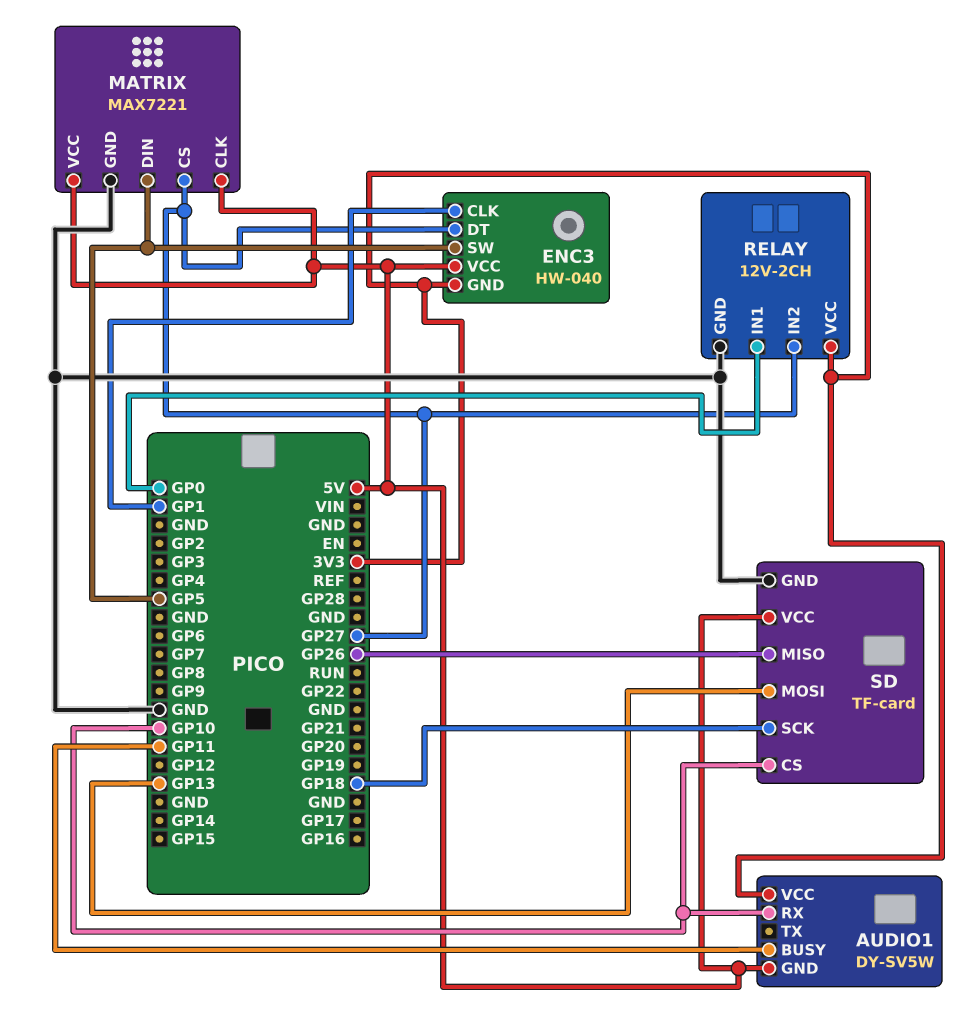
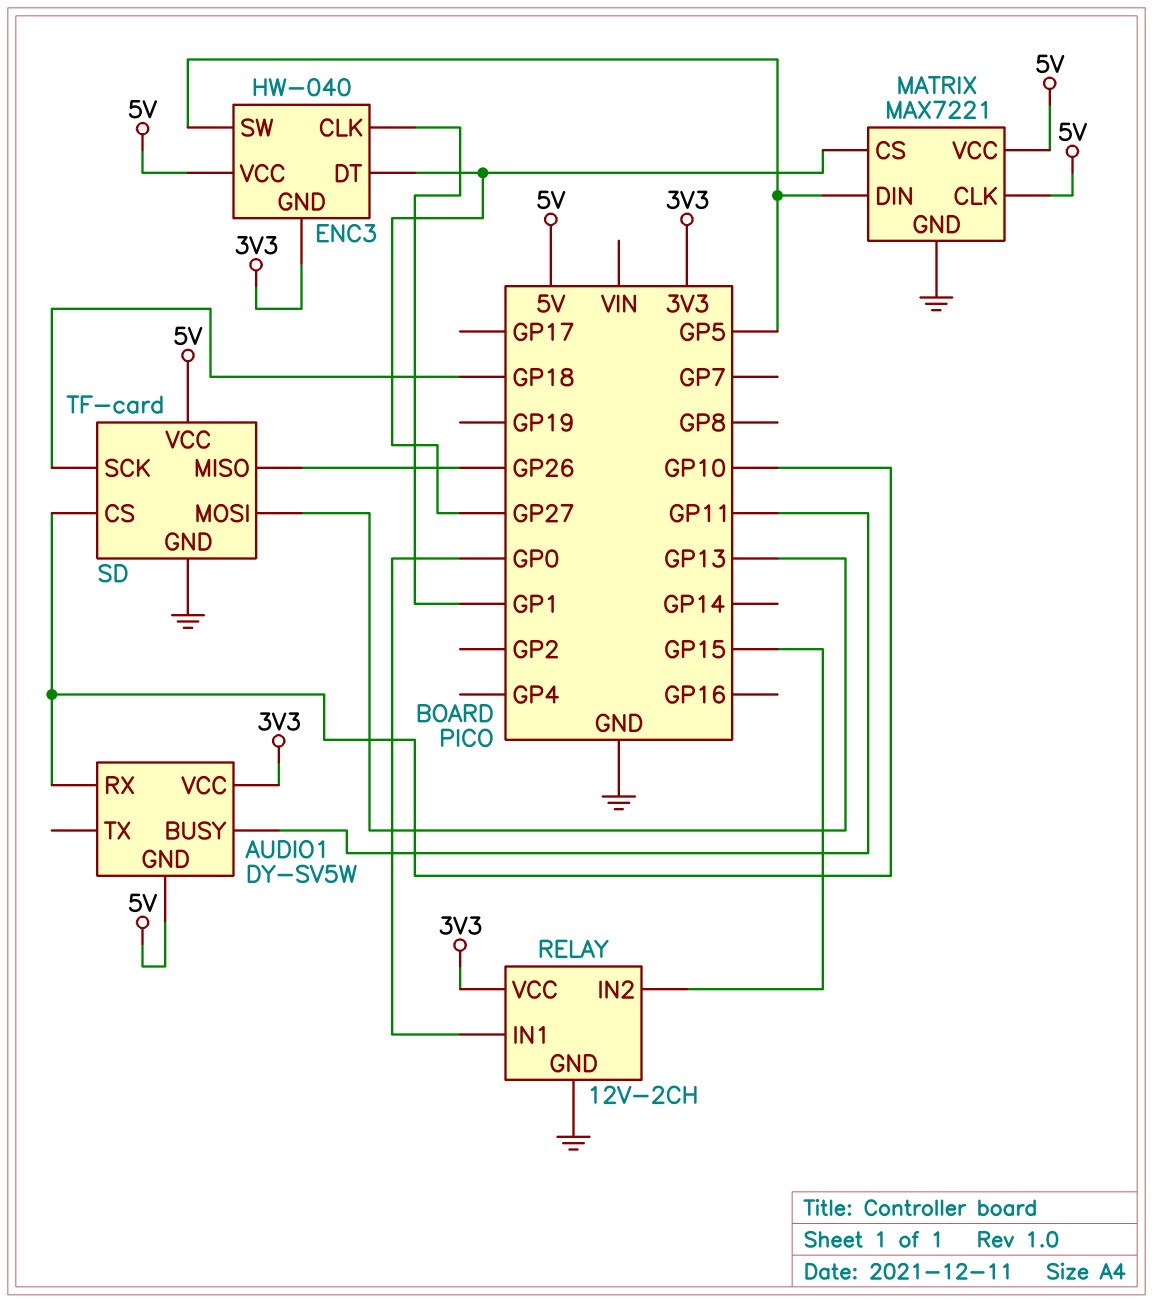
RELAY pin IN2: GP27 -> GP15

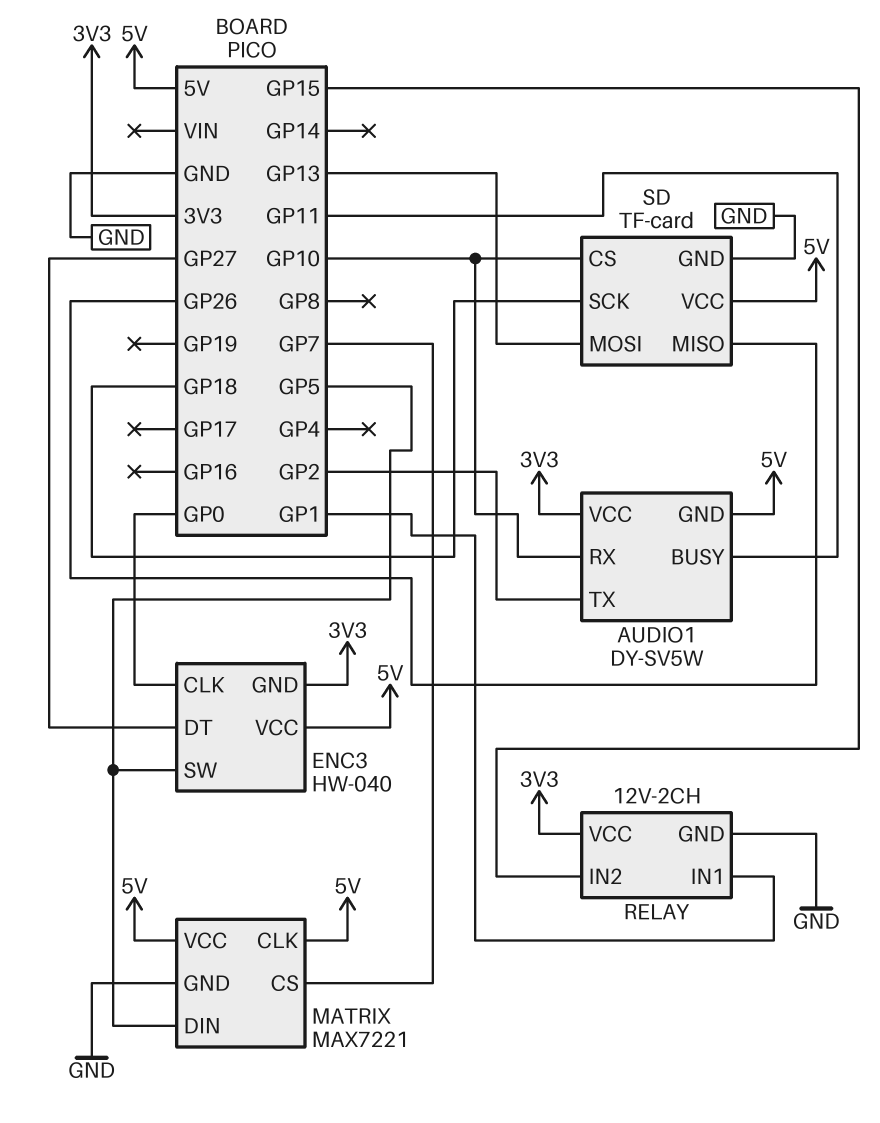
AUDIO1 pin TX: none -> GP2
ENC3 pin CLK: GP1 -> GP0
MATRIX pin CS: GP27 -> GP7
RELAY pin IN1: GP0 -> GP1

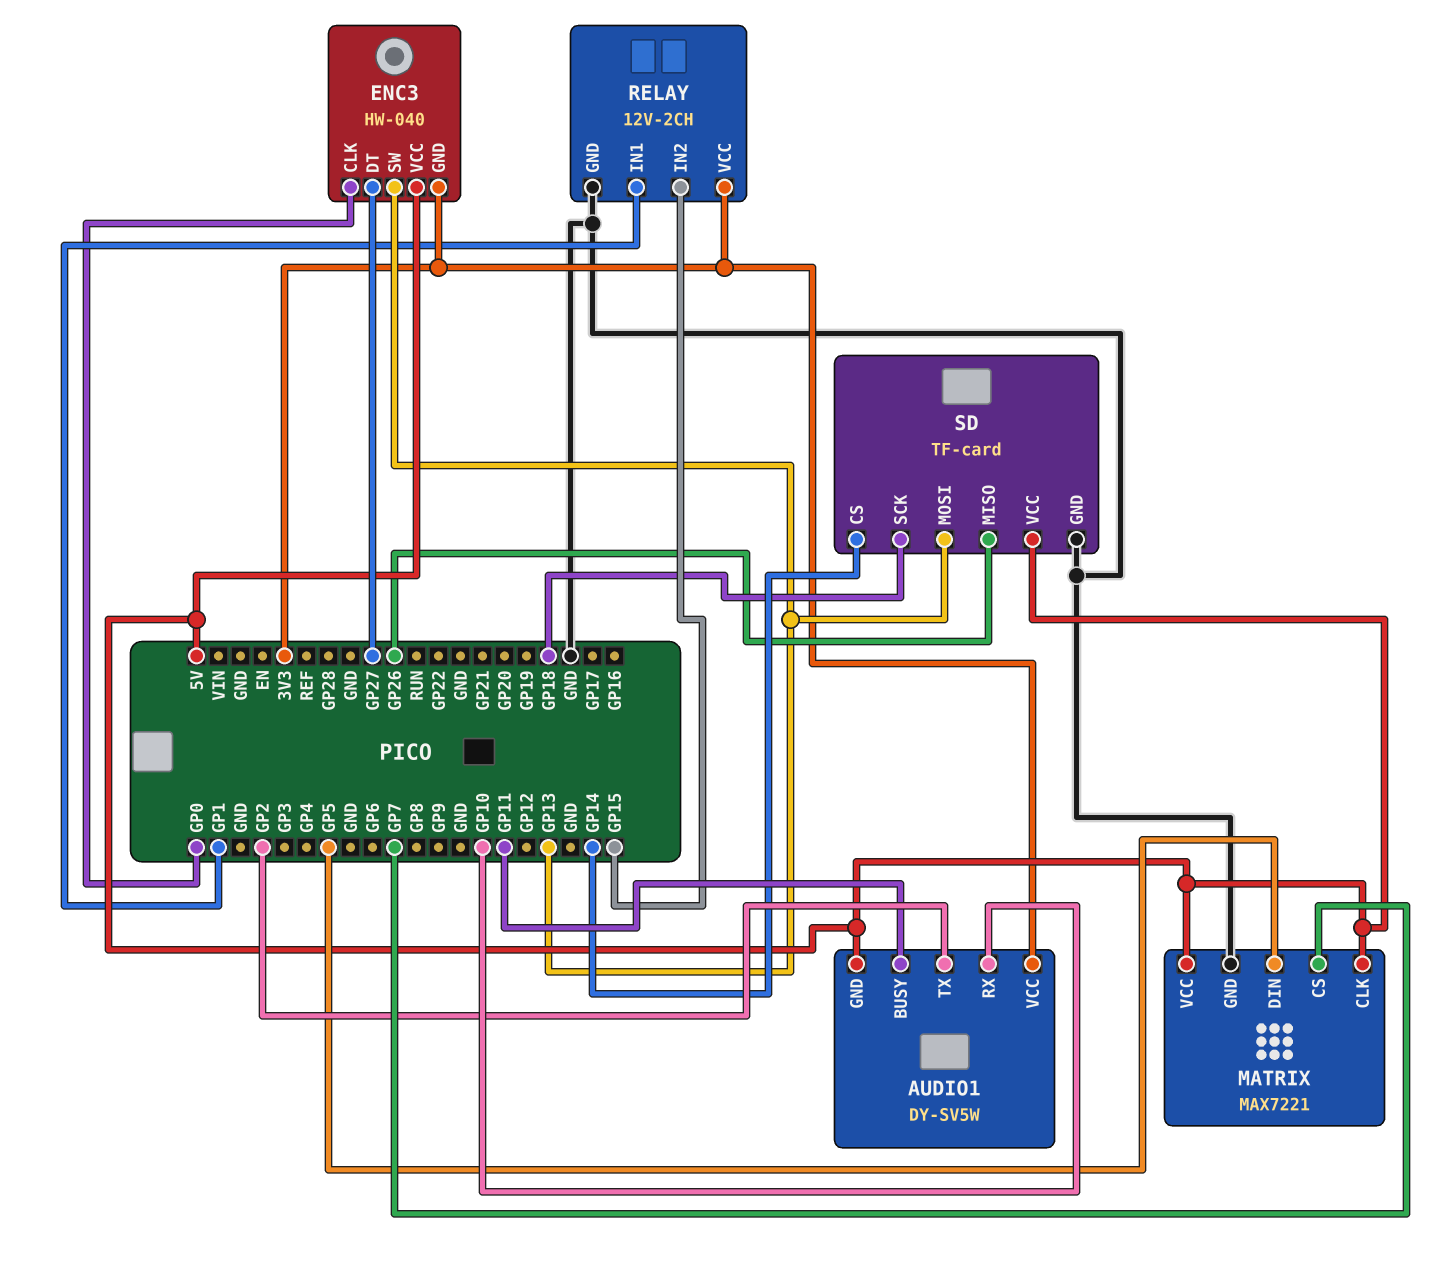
ENC3 pin SW: GP5 -> GP13
SD pin CS: GP10 -> GP14

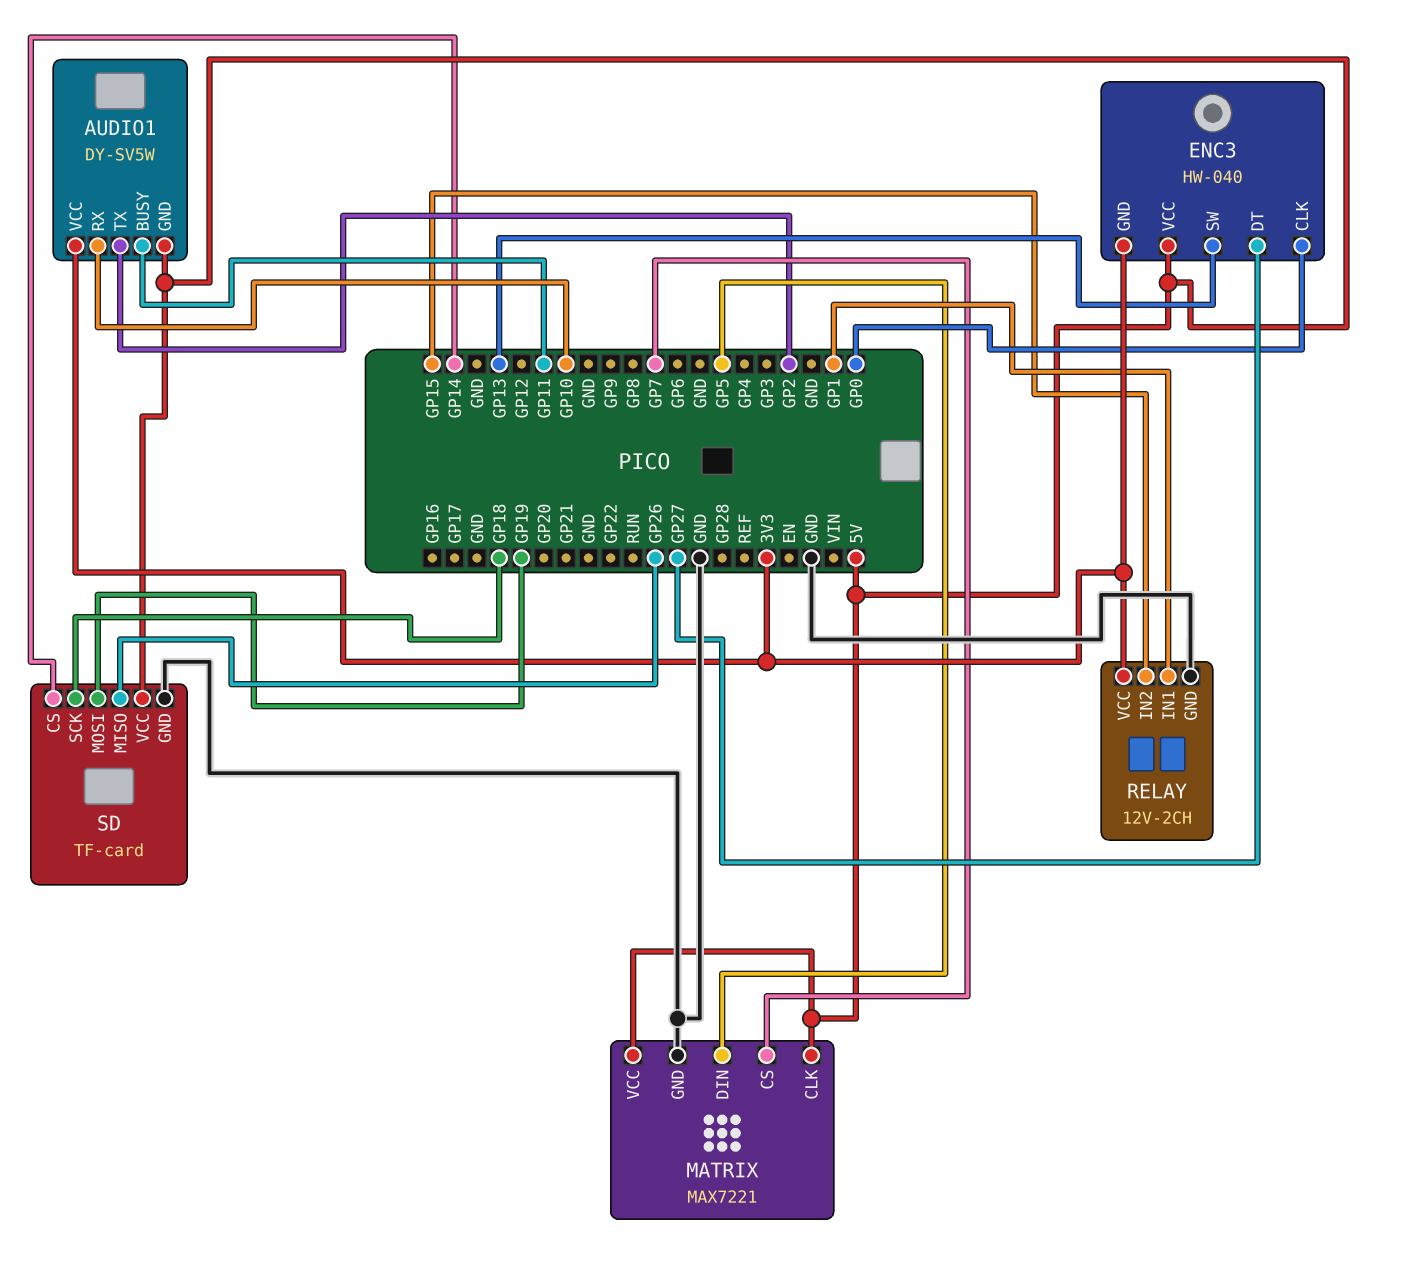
SD pin MOSI: GP13 -> GP19

